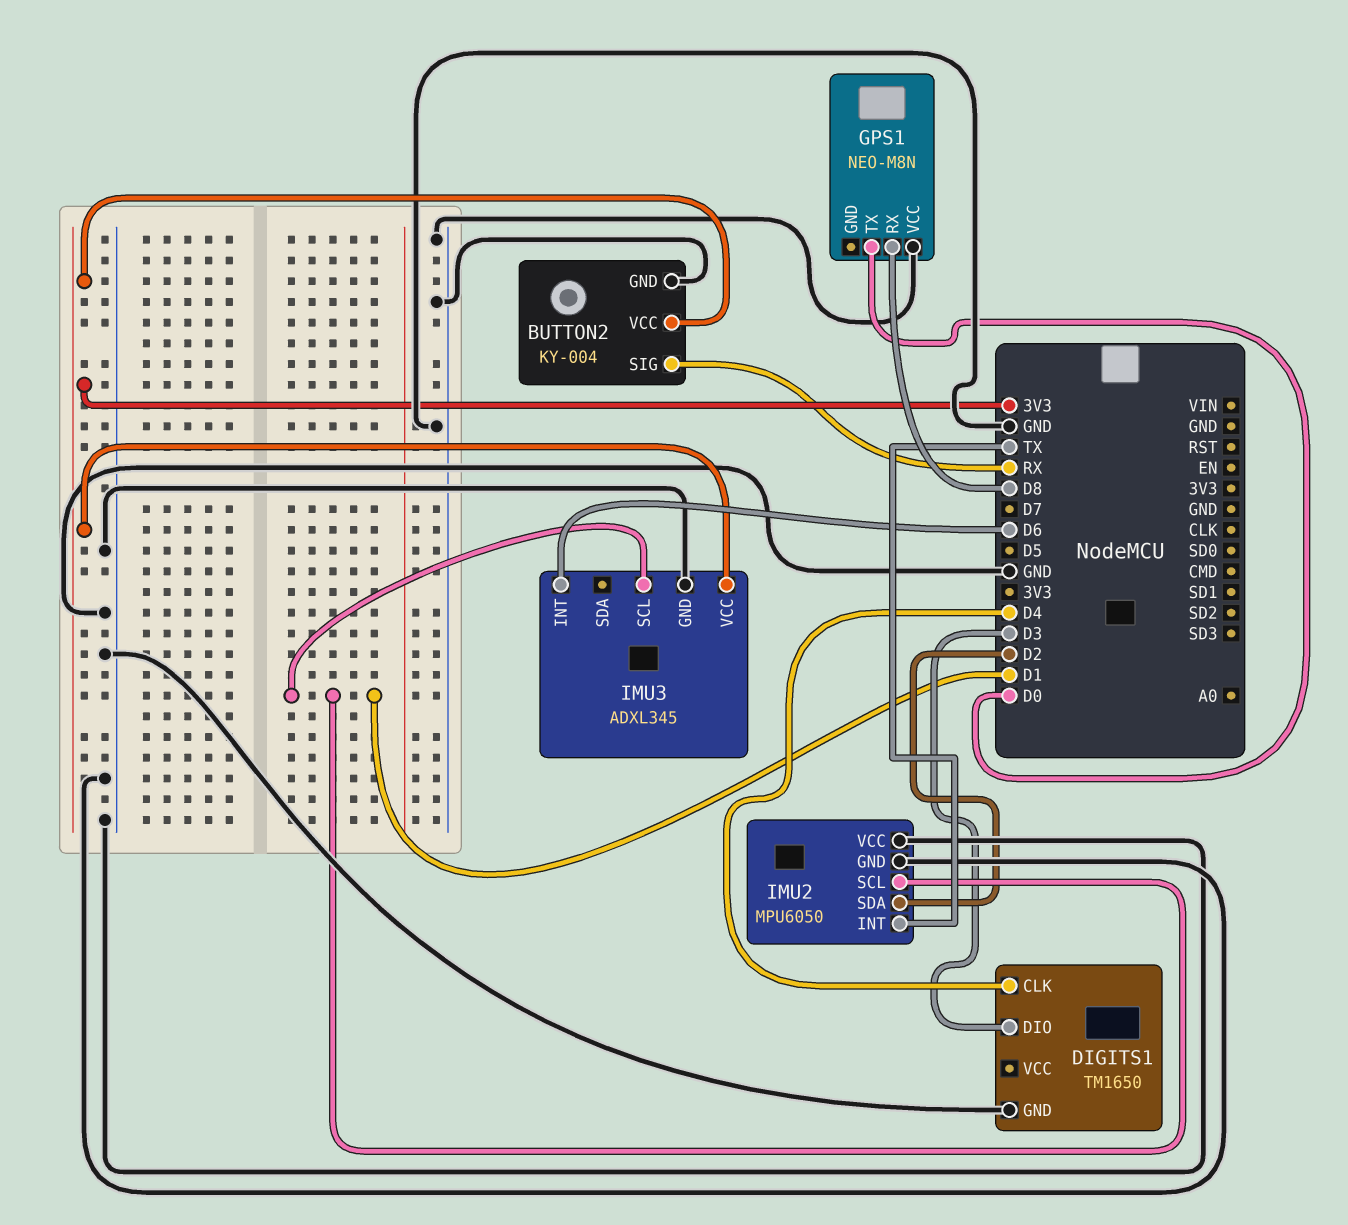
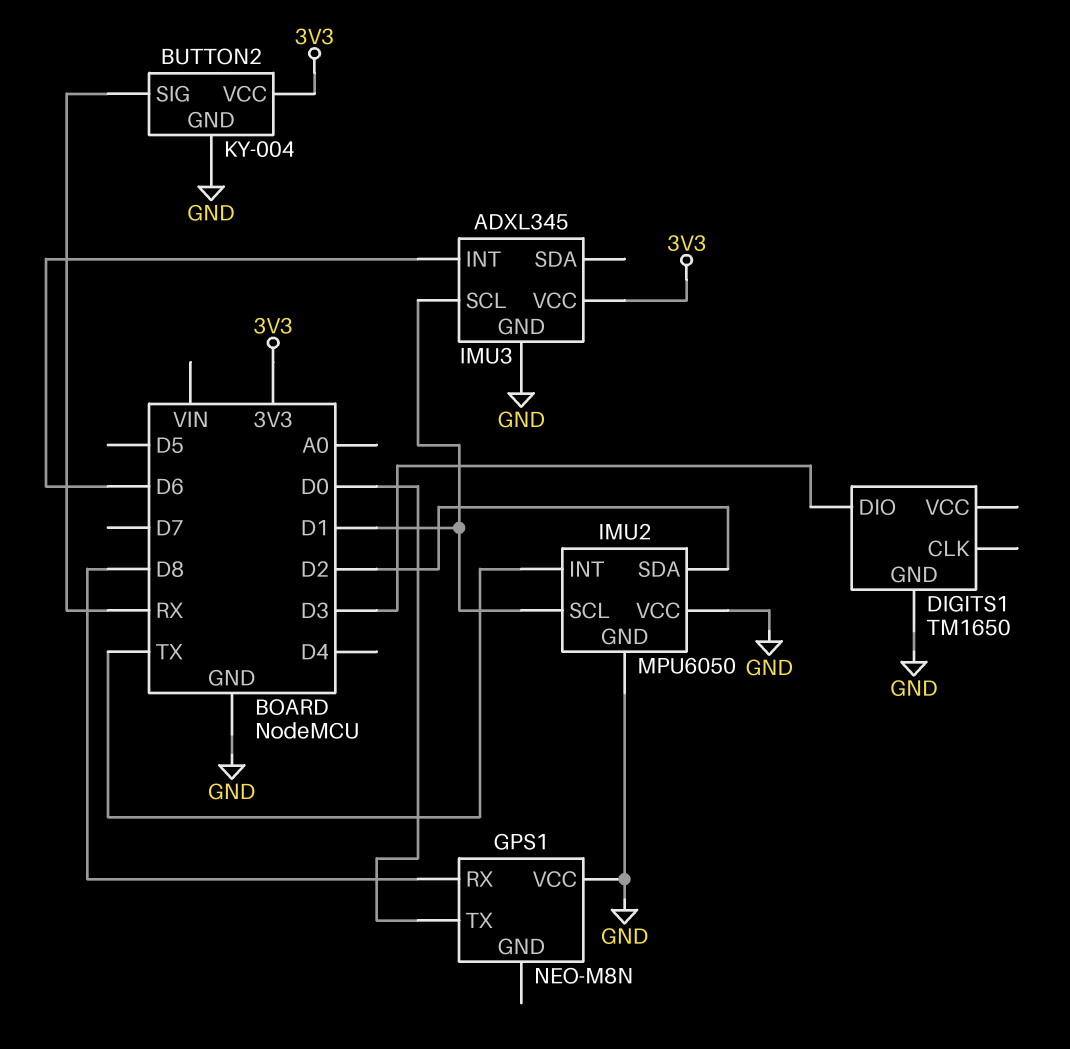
DIGITS1 pin CLK: D4 -> none

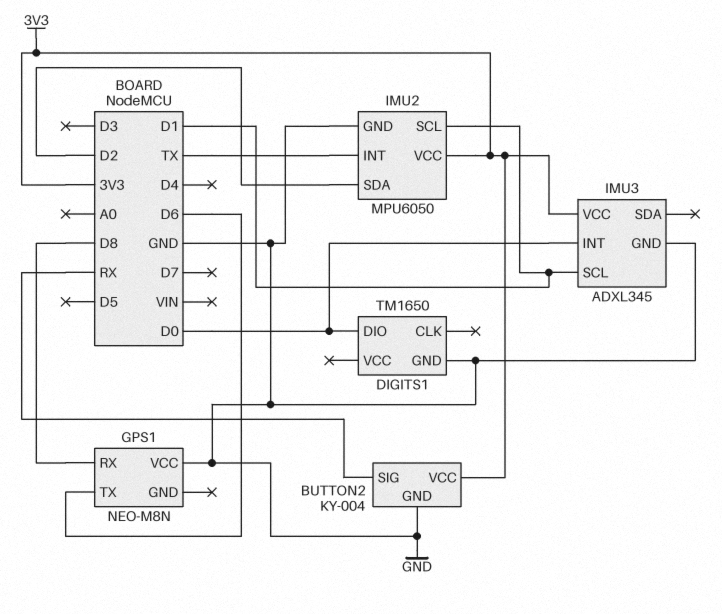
DIGITS1 pin DIO: D3 -> D0
GPS1 pin TX: D0 -> D6
IMU2 pin VCC: GND -> 3V3
IMU3 pin INT: D6 -> D0

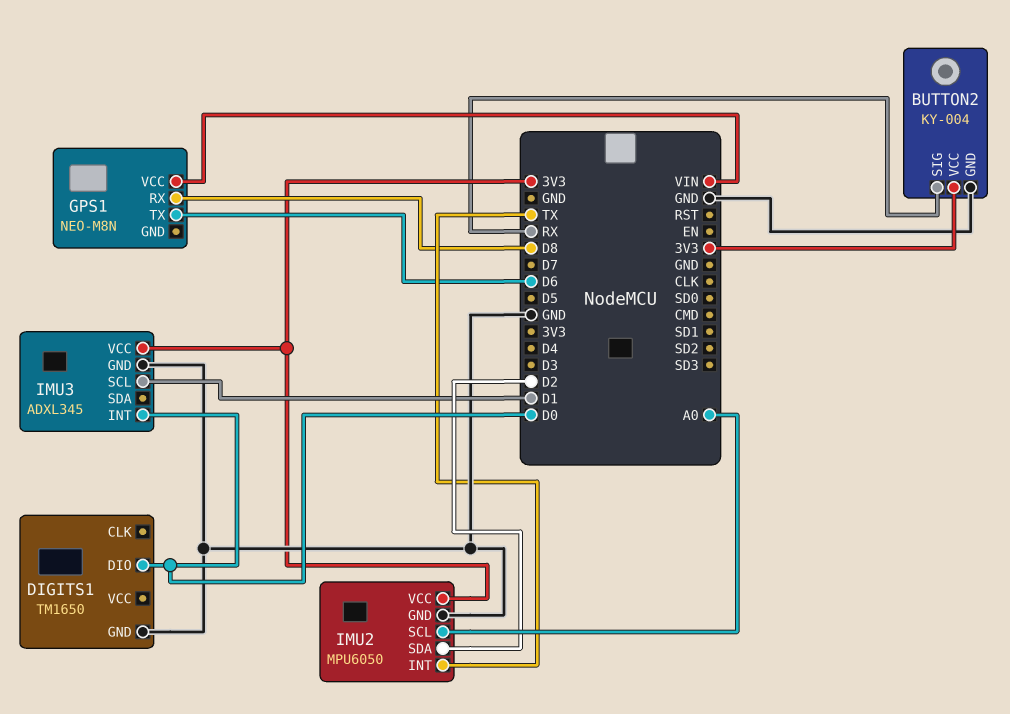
GPS1 pin VCC: GND -> VIN
IMU2 pin SCL: D1 -> A0

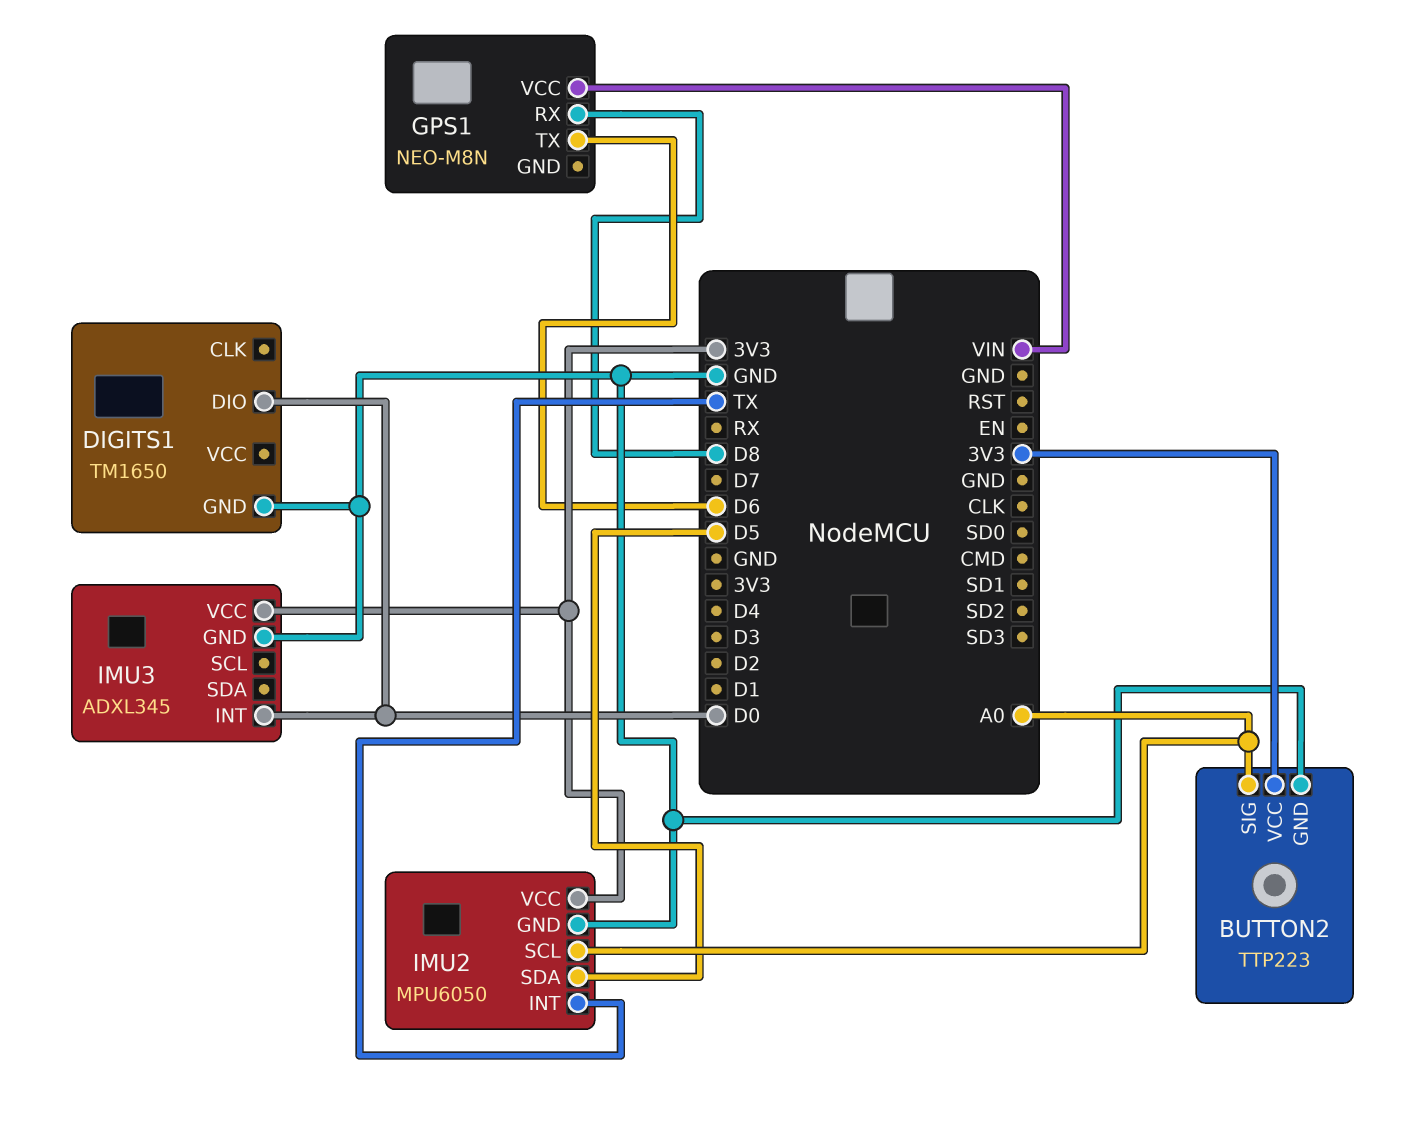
BUTTON2: KY-004 -> TTP223
BUTTON2 pin SIG: RX -> A0
IMU2 pin SDA: D2 -> D5
IMU3 pin SCL: D1 -> none

